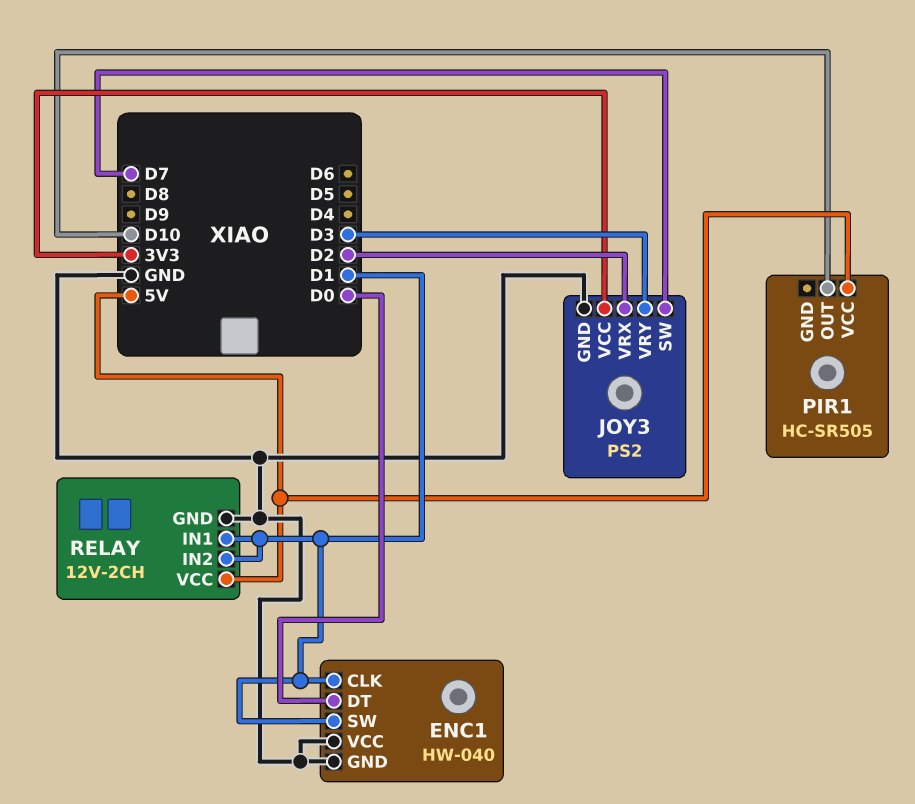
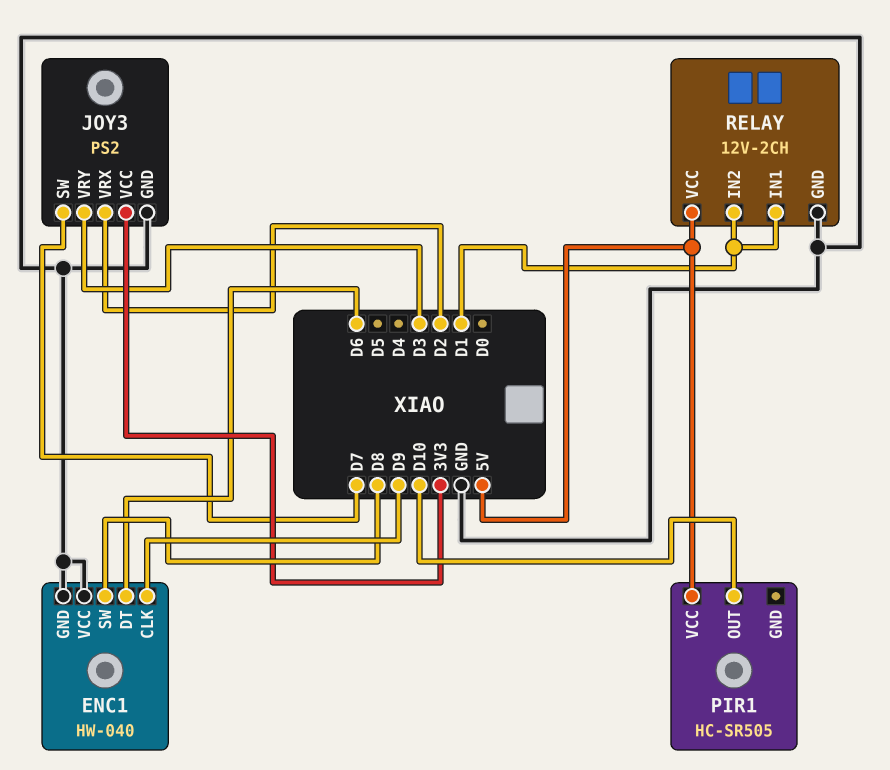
ENC1 pin CLK: D1 -> D9
ENC1 pin DT: D0 -> D6
ENC1 pin SW: D1 -> D8

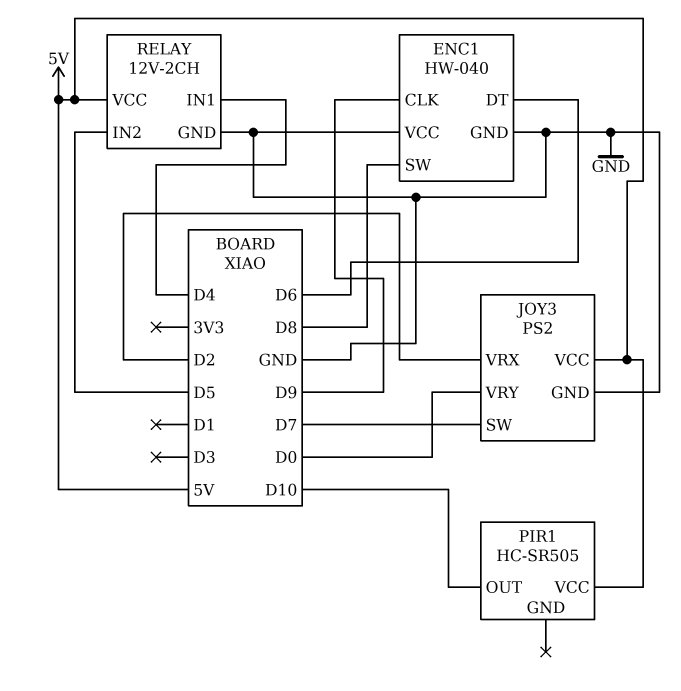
JOY3 pin VCC: 3V3 -> 5V
JOY3 pin VRY: D3 -> D0
RELAY pin IN1: D1 -> D4
RELAY pin IN2: D1 -> D5

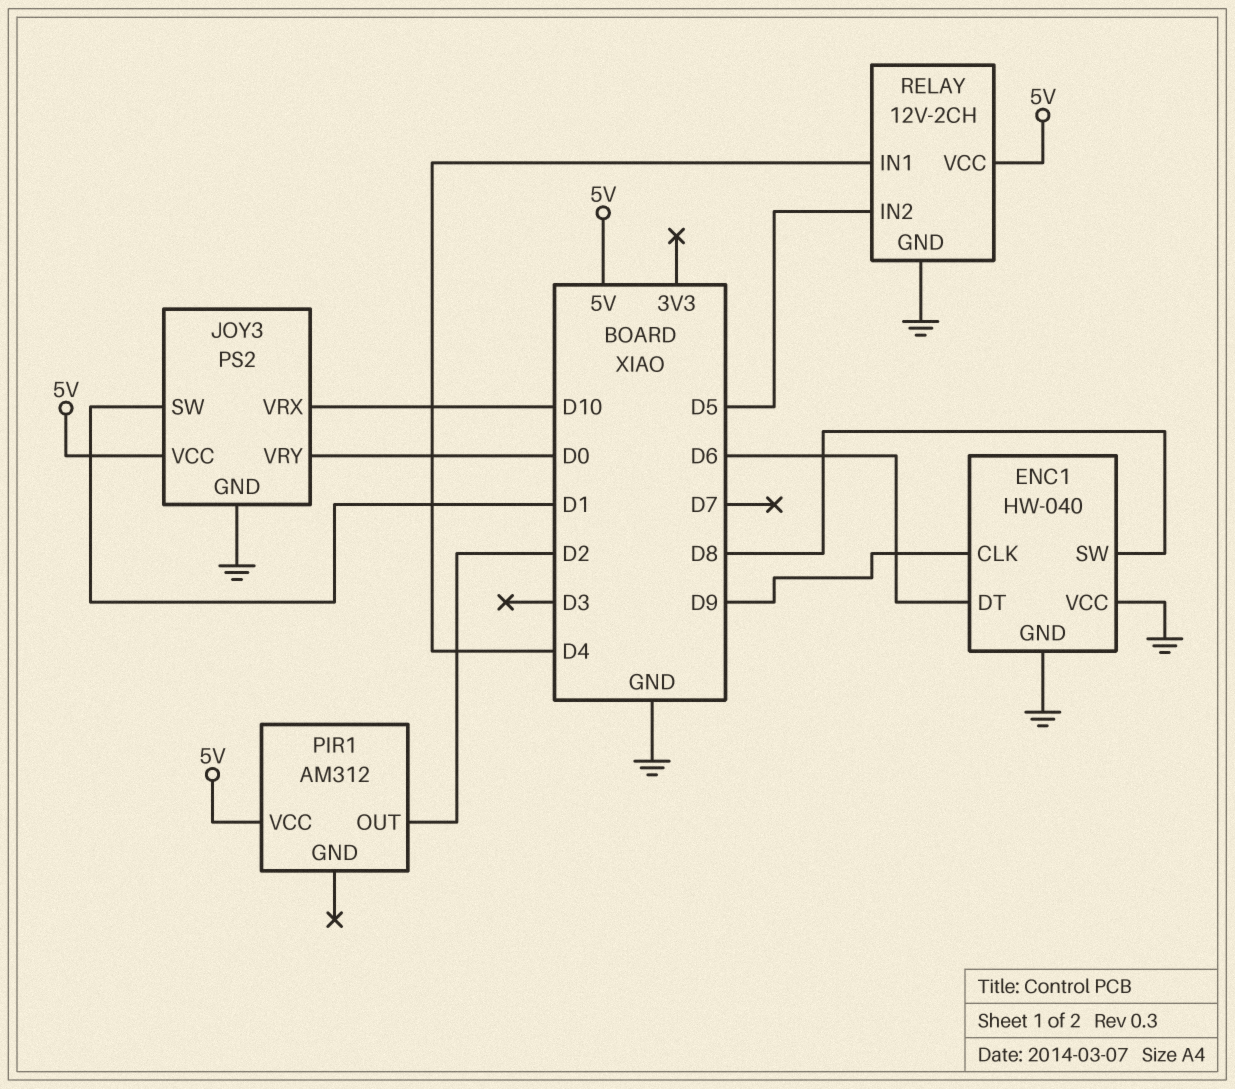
JOY3 pin SW: D7 -> D1
JOY3 pin VRX: D2 -> D10
PIR1: HC-SR505 -> AM312
PIR1 pin OUT: D10 -> D2

